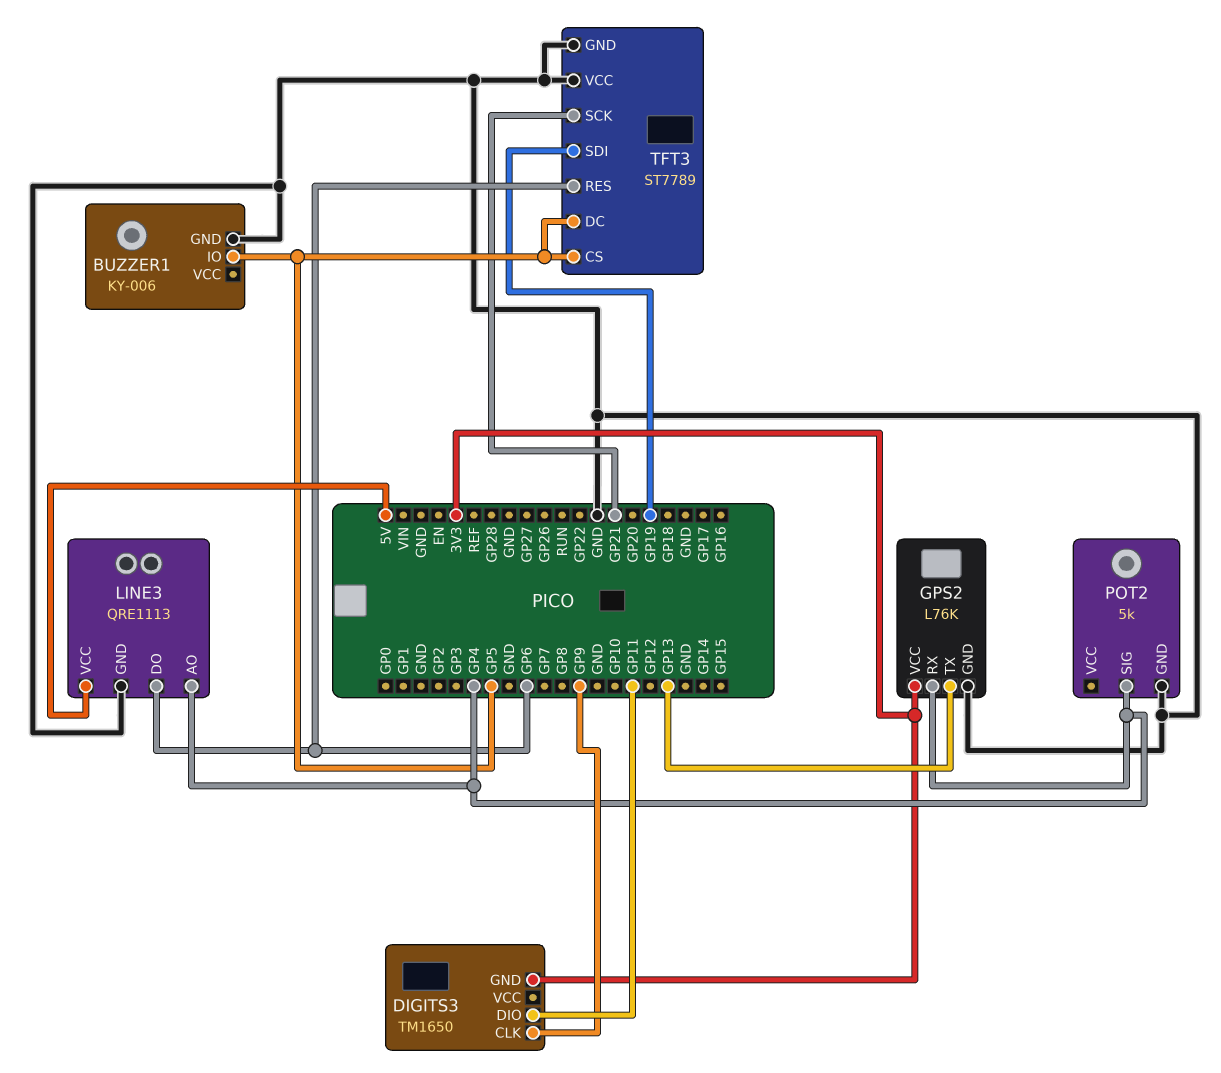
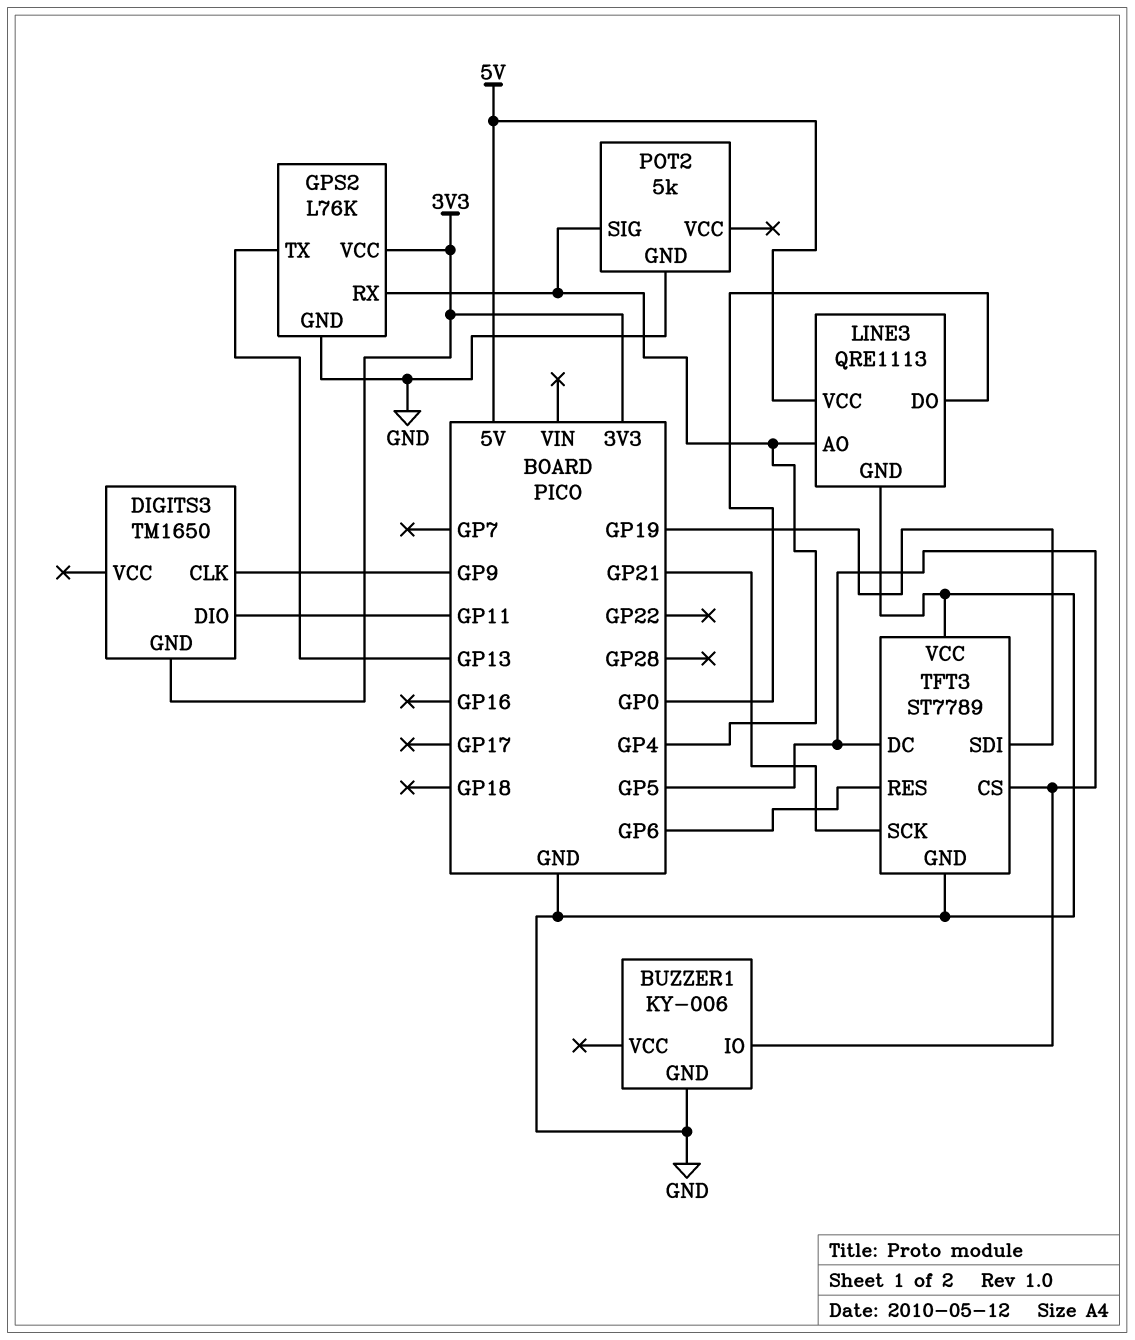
LINE3 pin DO: GP6 -> GP0

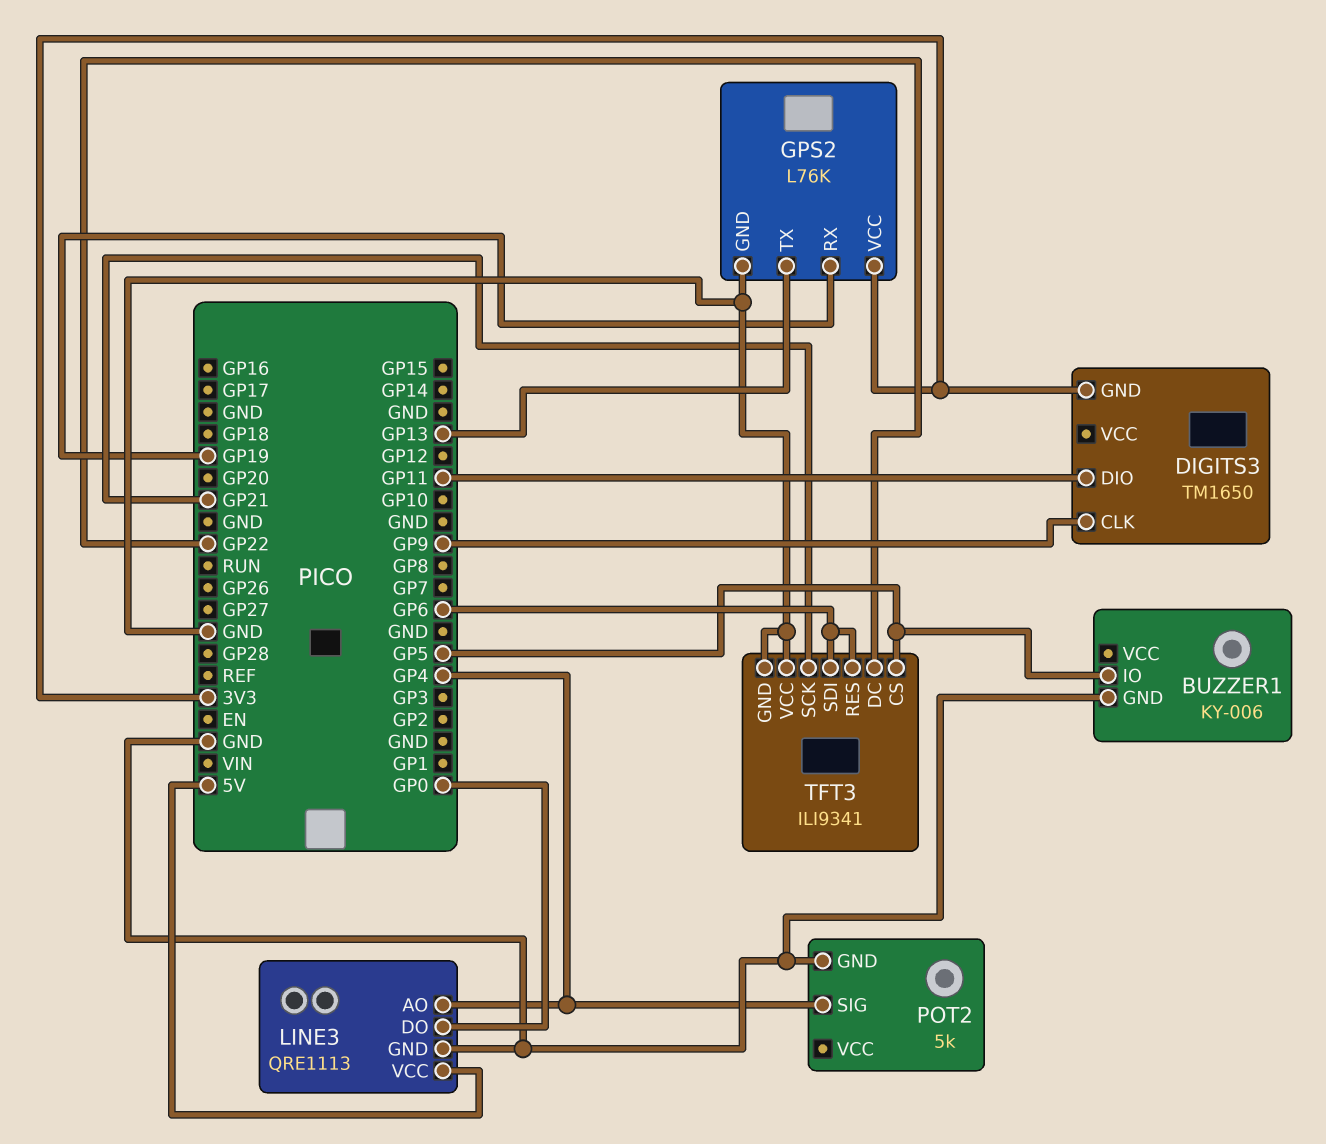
GPS2 pin RX: GP4 -> GP19
TFT3: ST7789 -> ILI9341
TFT3 pin DC: GP5 -> GP22
TFT3 pin SDI: GP19 -> GP6

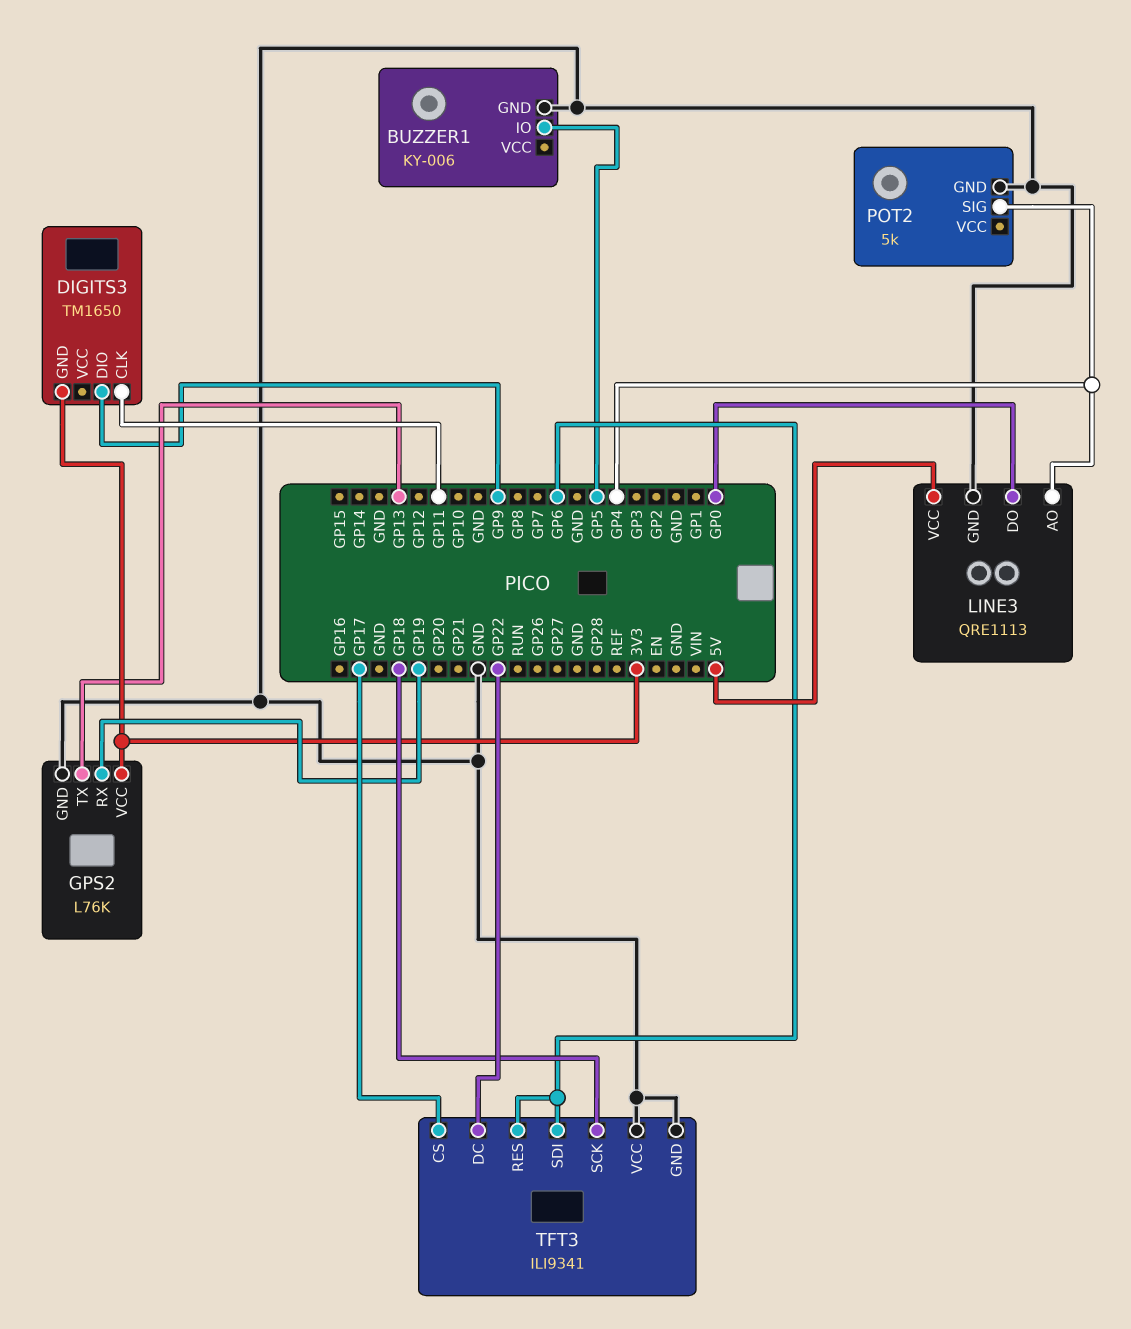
DIGITS3 pin CLK: GP9 -> GP11
DIGITS3 pin DIO: GP11 -> GP9
TFT3 pin CS: GP5 -> GP17
TFT3 pin SCK: GP21 -> GP18

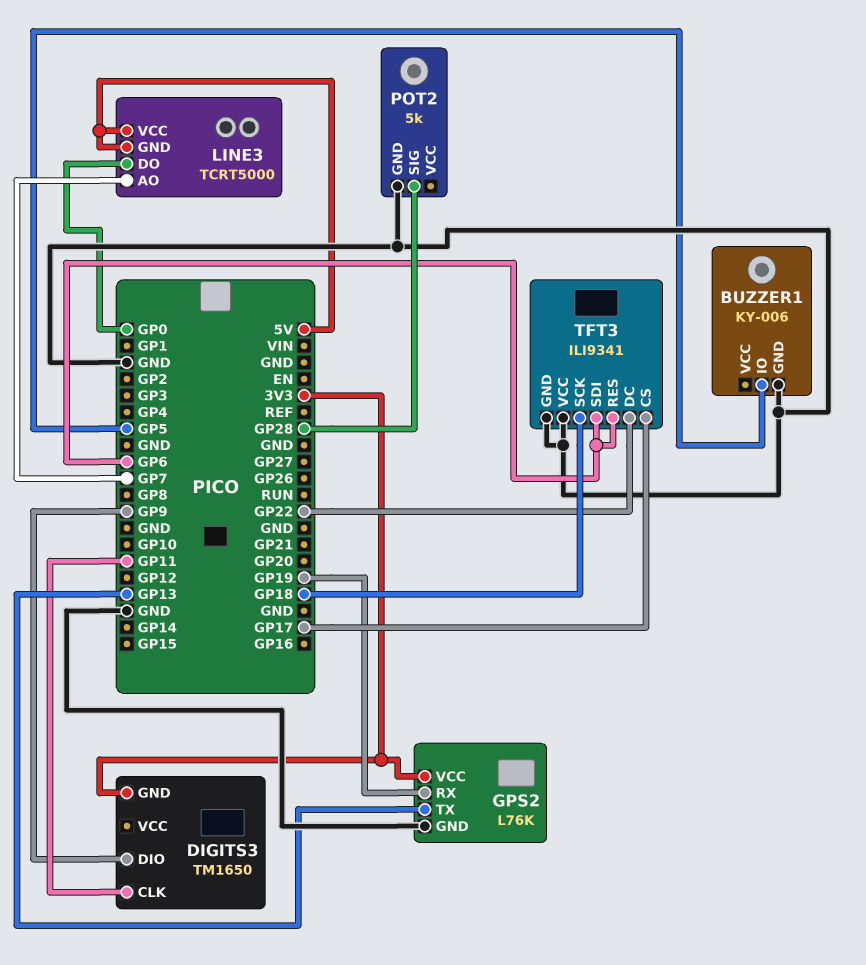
LINE3: QRE1113 -> TCRT5000
LINE3 pin AO: GP4 -> GP7
LINE3 pin GND: GND -> 5V
POT2 pin SIG: GP4 -> GP28

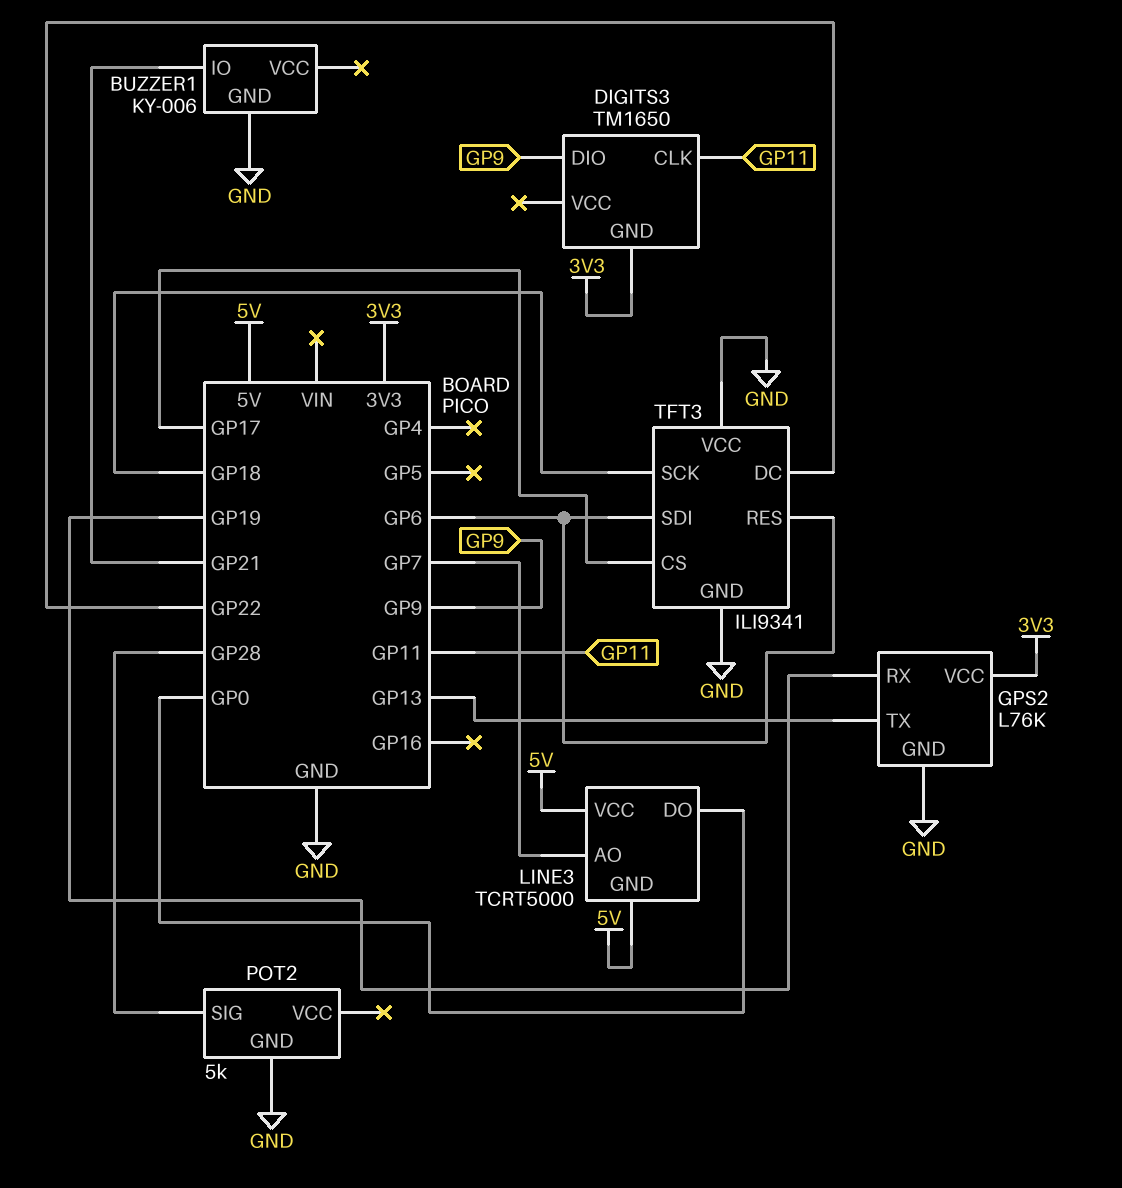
BUZZER1 pin IO: GP5 -> GP21

